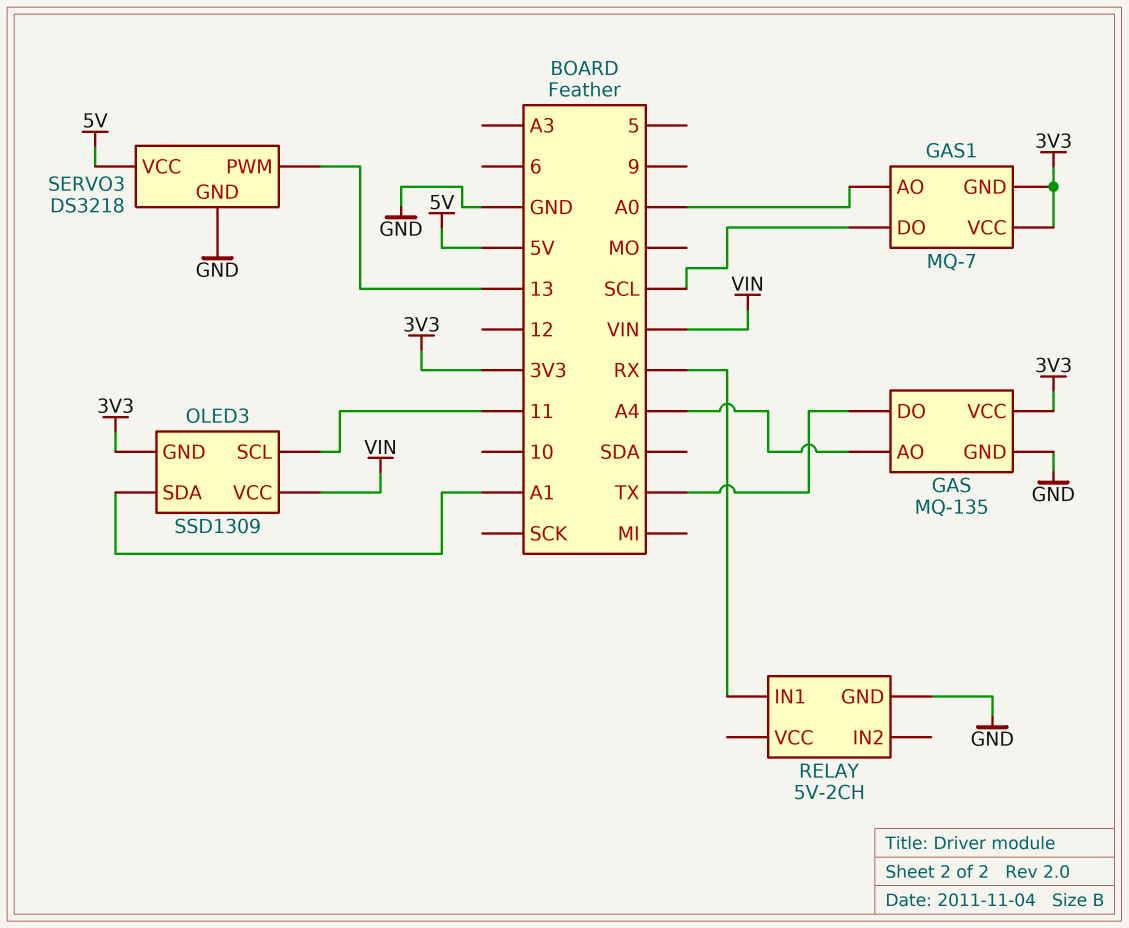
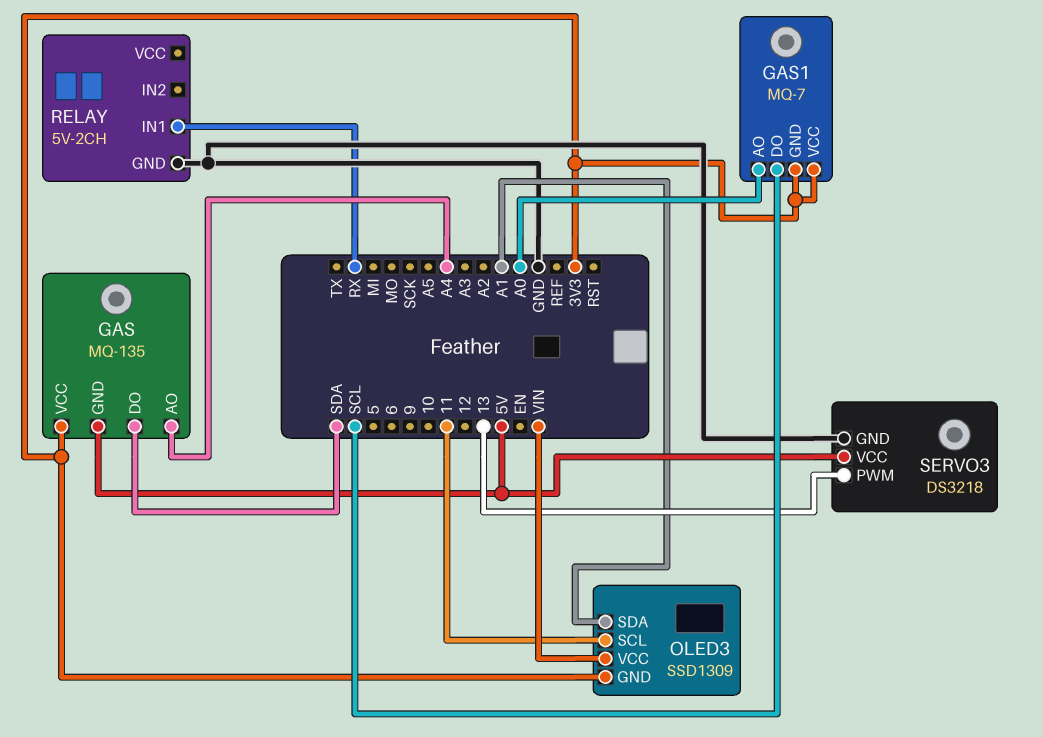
GAS pin DO: TX -> SDA
GAS pin GND: GND -> 5V

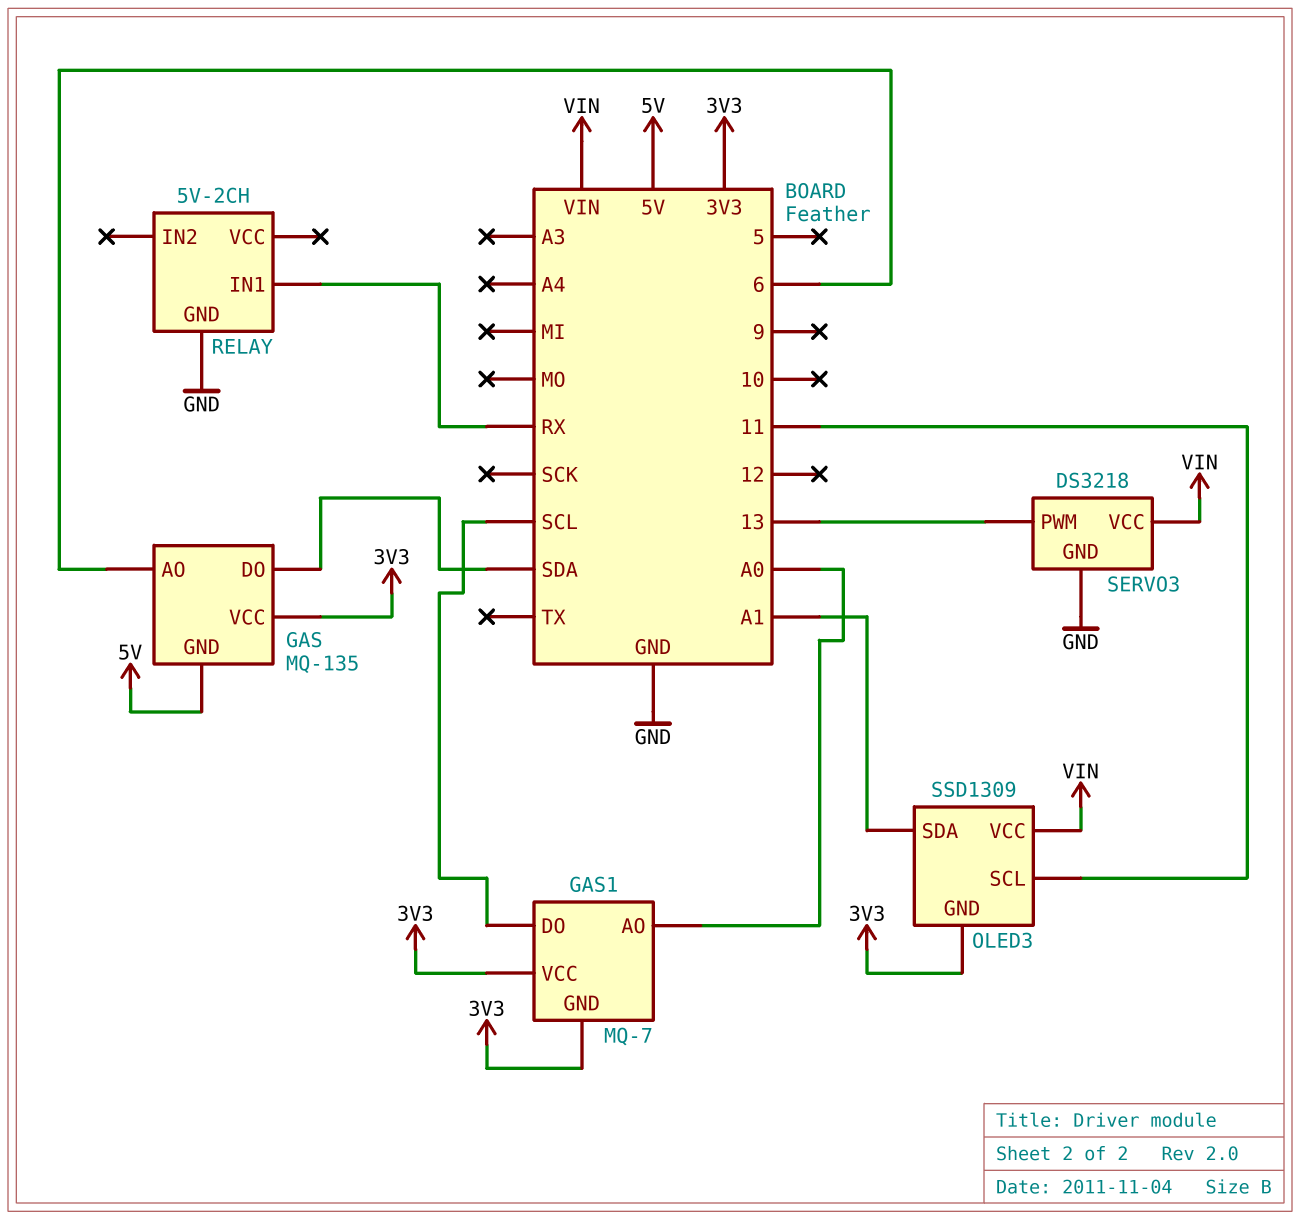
GAS pin AO: A4 -> 6
SERVO3 pin VCC: 5V -> VIN

